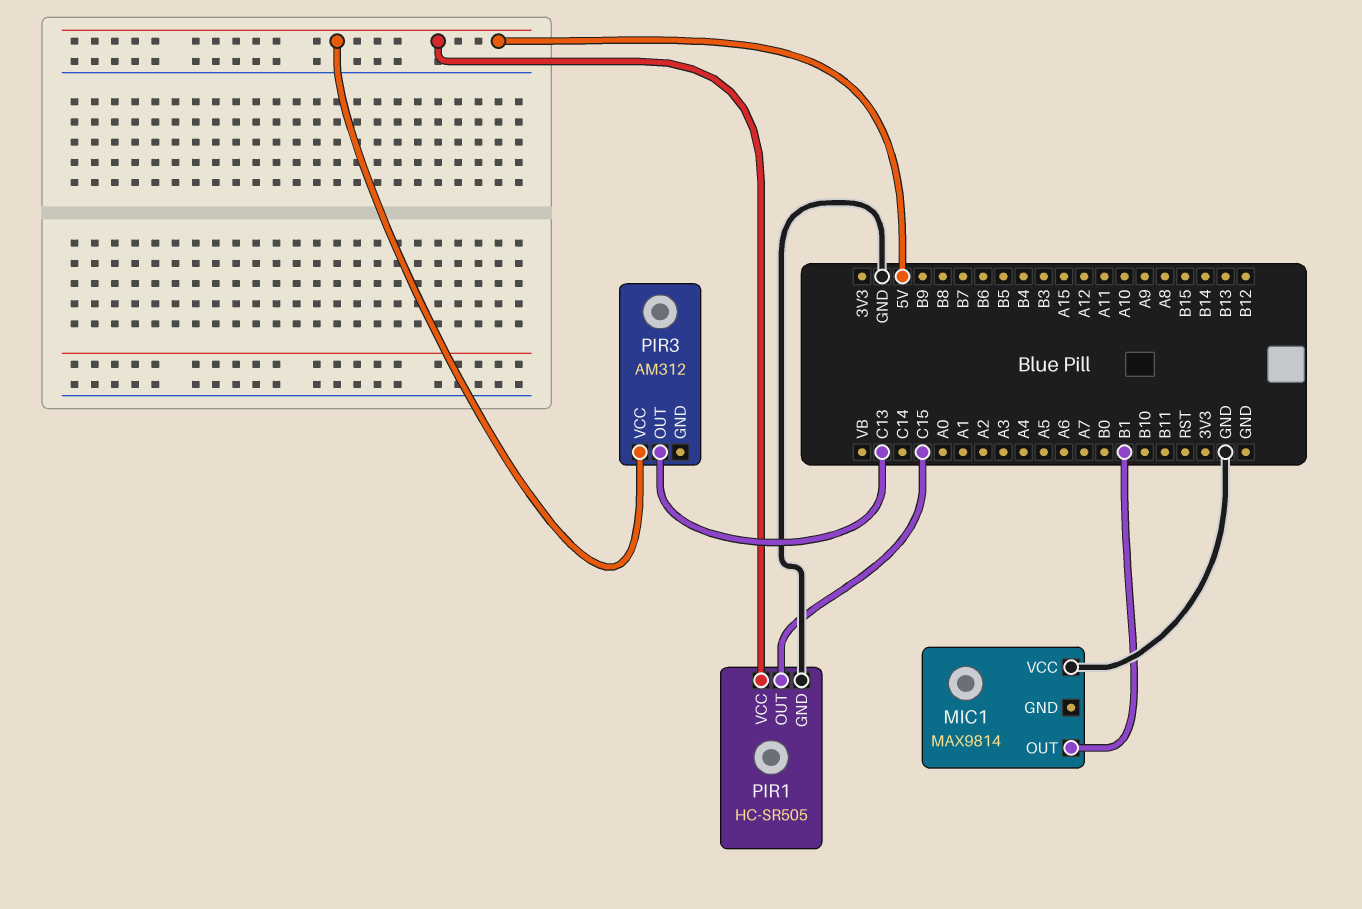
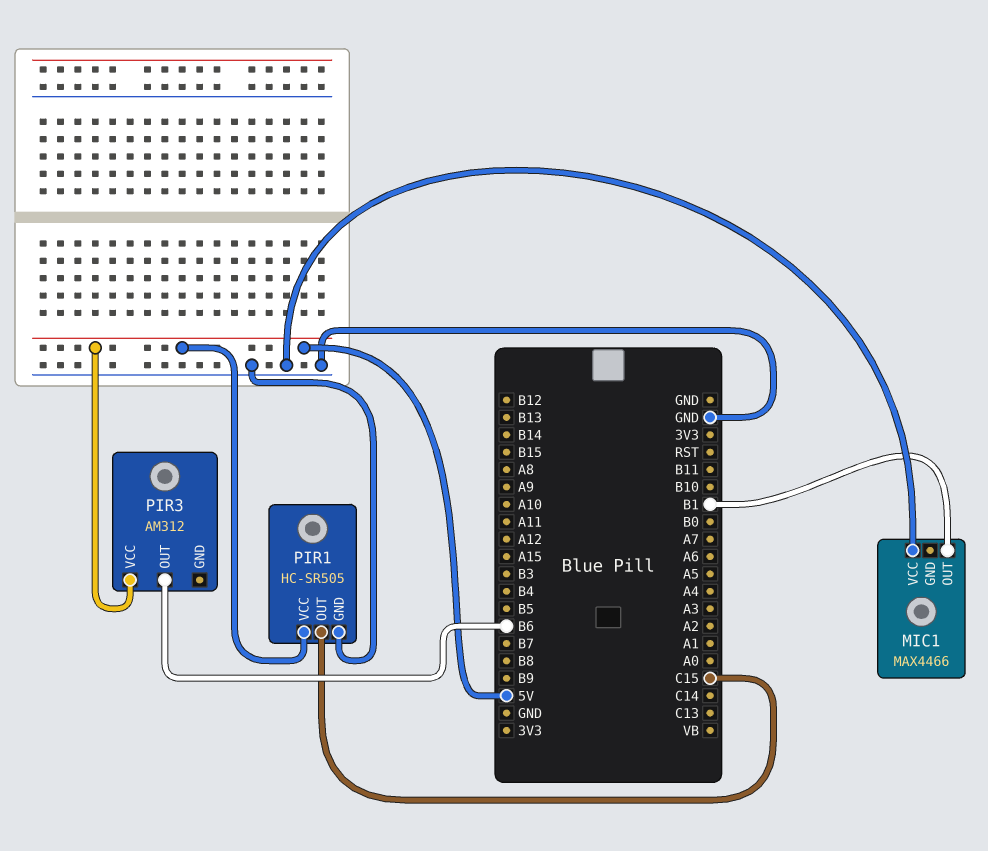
MIC1: MAX9814 -> MAX4466
PIR3 pin OUT: C13 -> B6

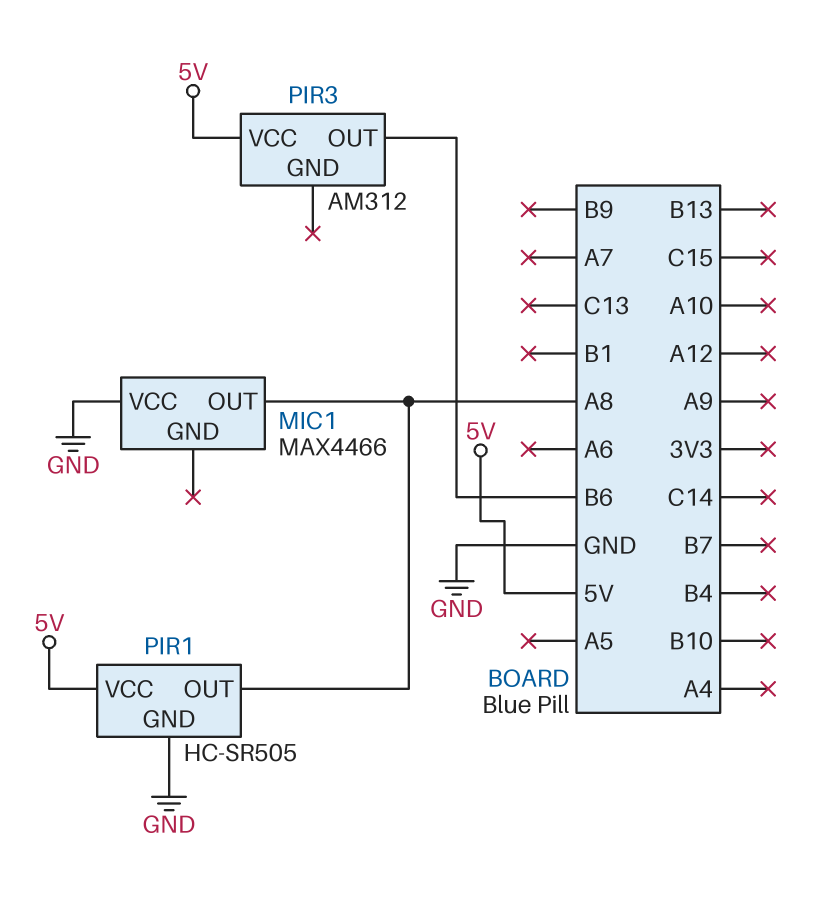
MIC1 pin OUT: B1 -> A8
PIR1 pin OUT: C15 -> A8

